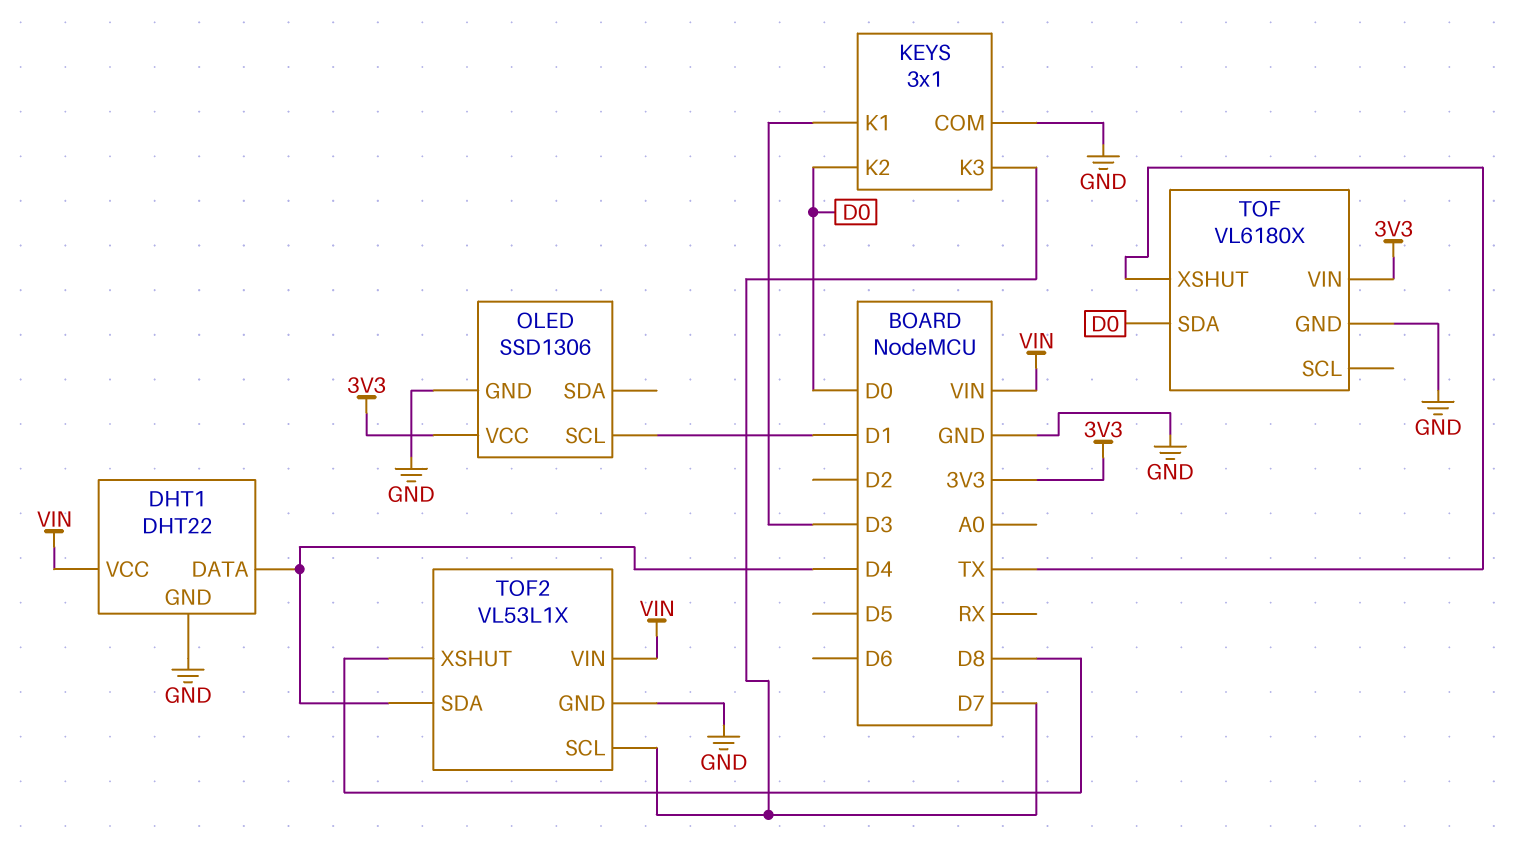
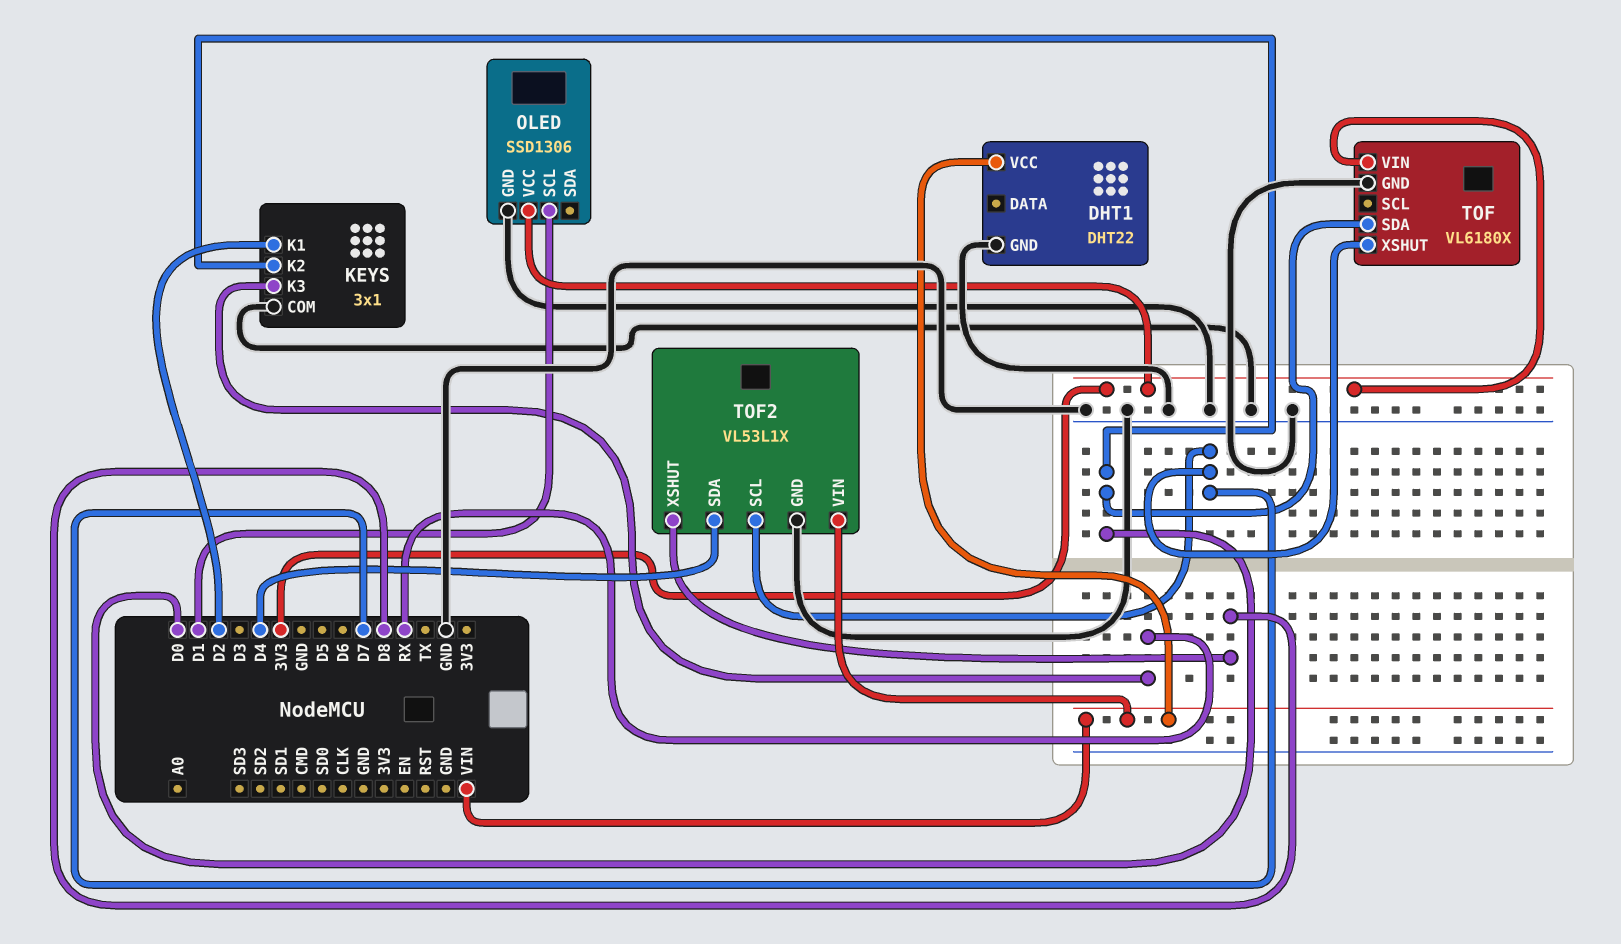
DHT1 pin DATA: D4 -> none
KEYS pin K1: D3 -> D2
KEYS pin K3: D7 -> RX
TOF pin XSHUT: TX -> D7

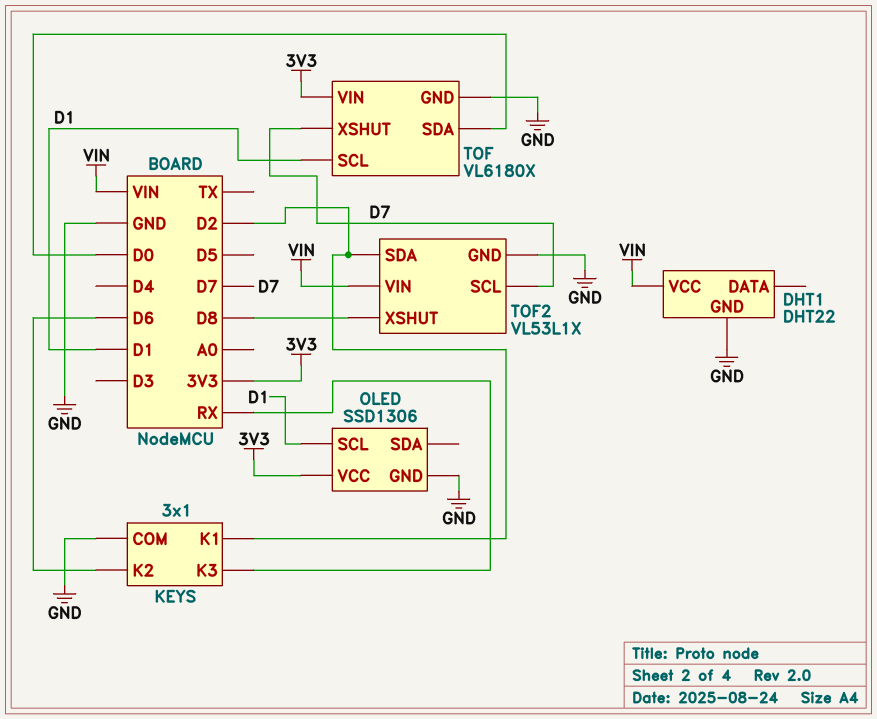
KEYS pin K2: D0 -> D6
TOF pin SCL: none -> D1
TOF2 pin SDA: D4 -> D2

